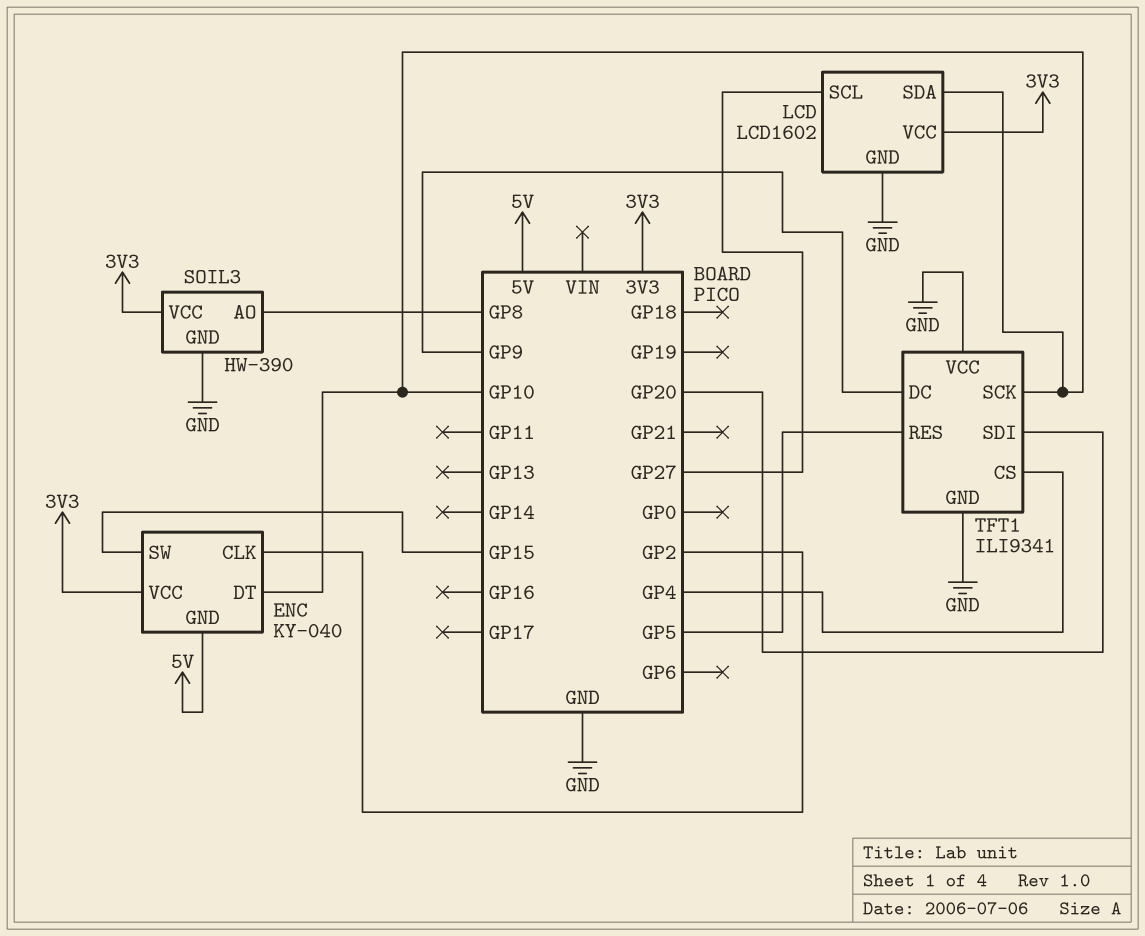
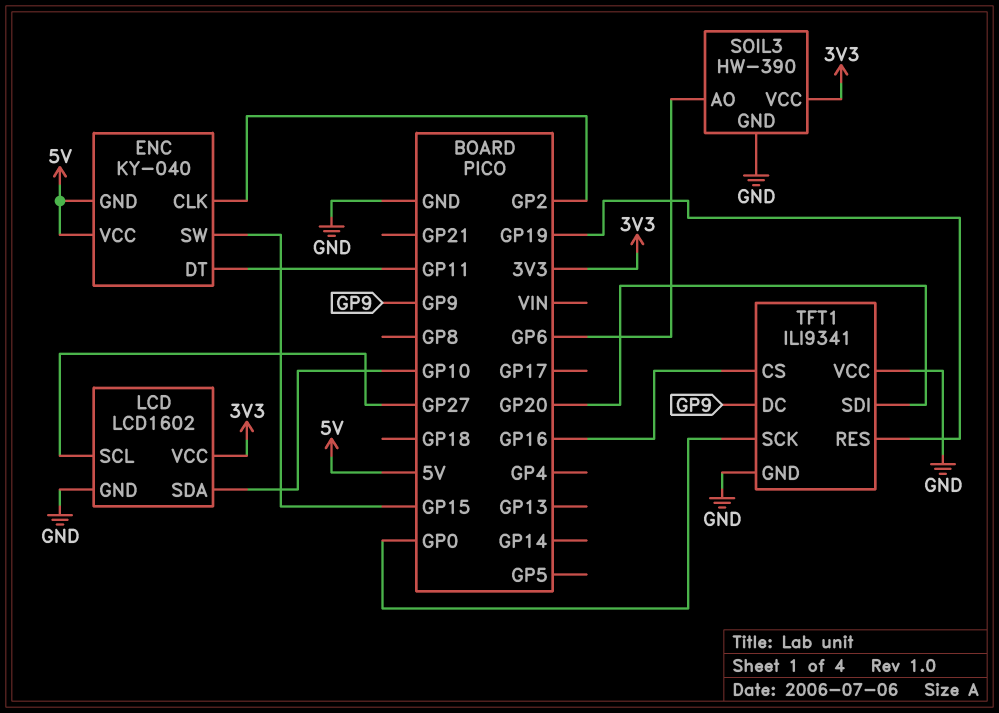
ENC pin DT: GP10 -> GP11
ENC pin VCC: 3V3 -> 5V
SOIL3 pin AO: GP8 -> GP6
TFT1 pin CS: GP4 -> GP16
TFT1 pin RES: GP5 -> GP19
TFT1 pin SCK: GP10 -> GP0

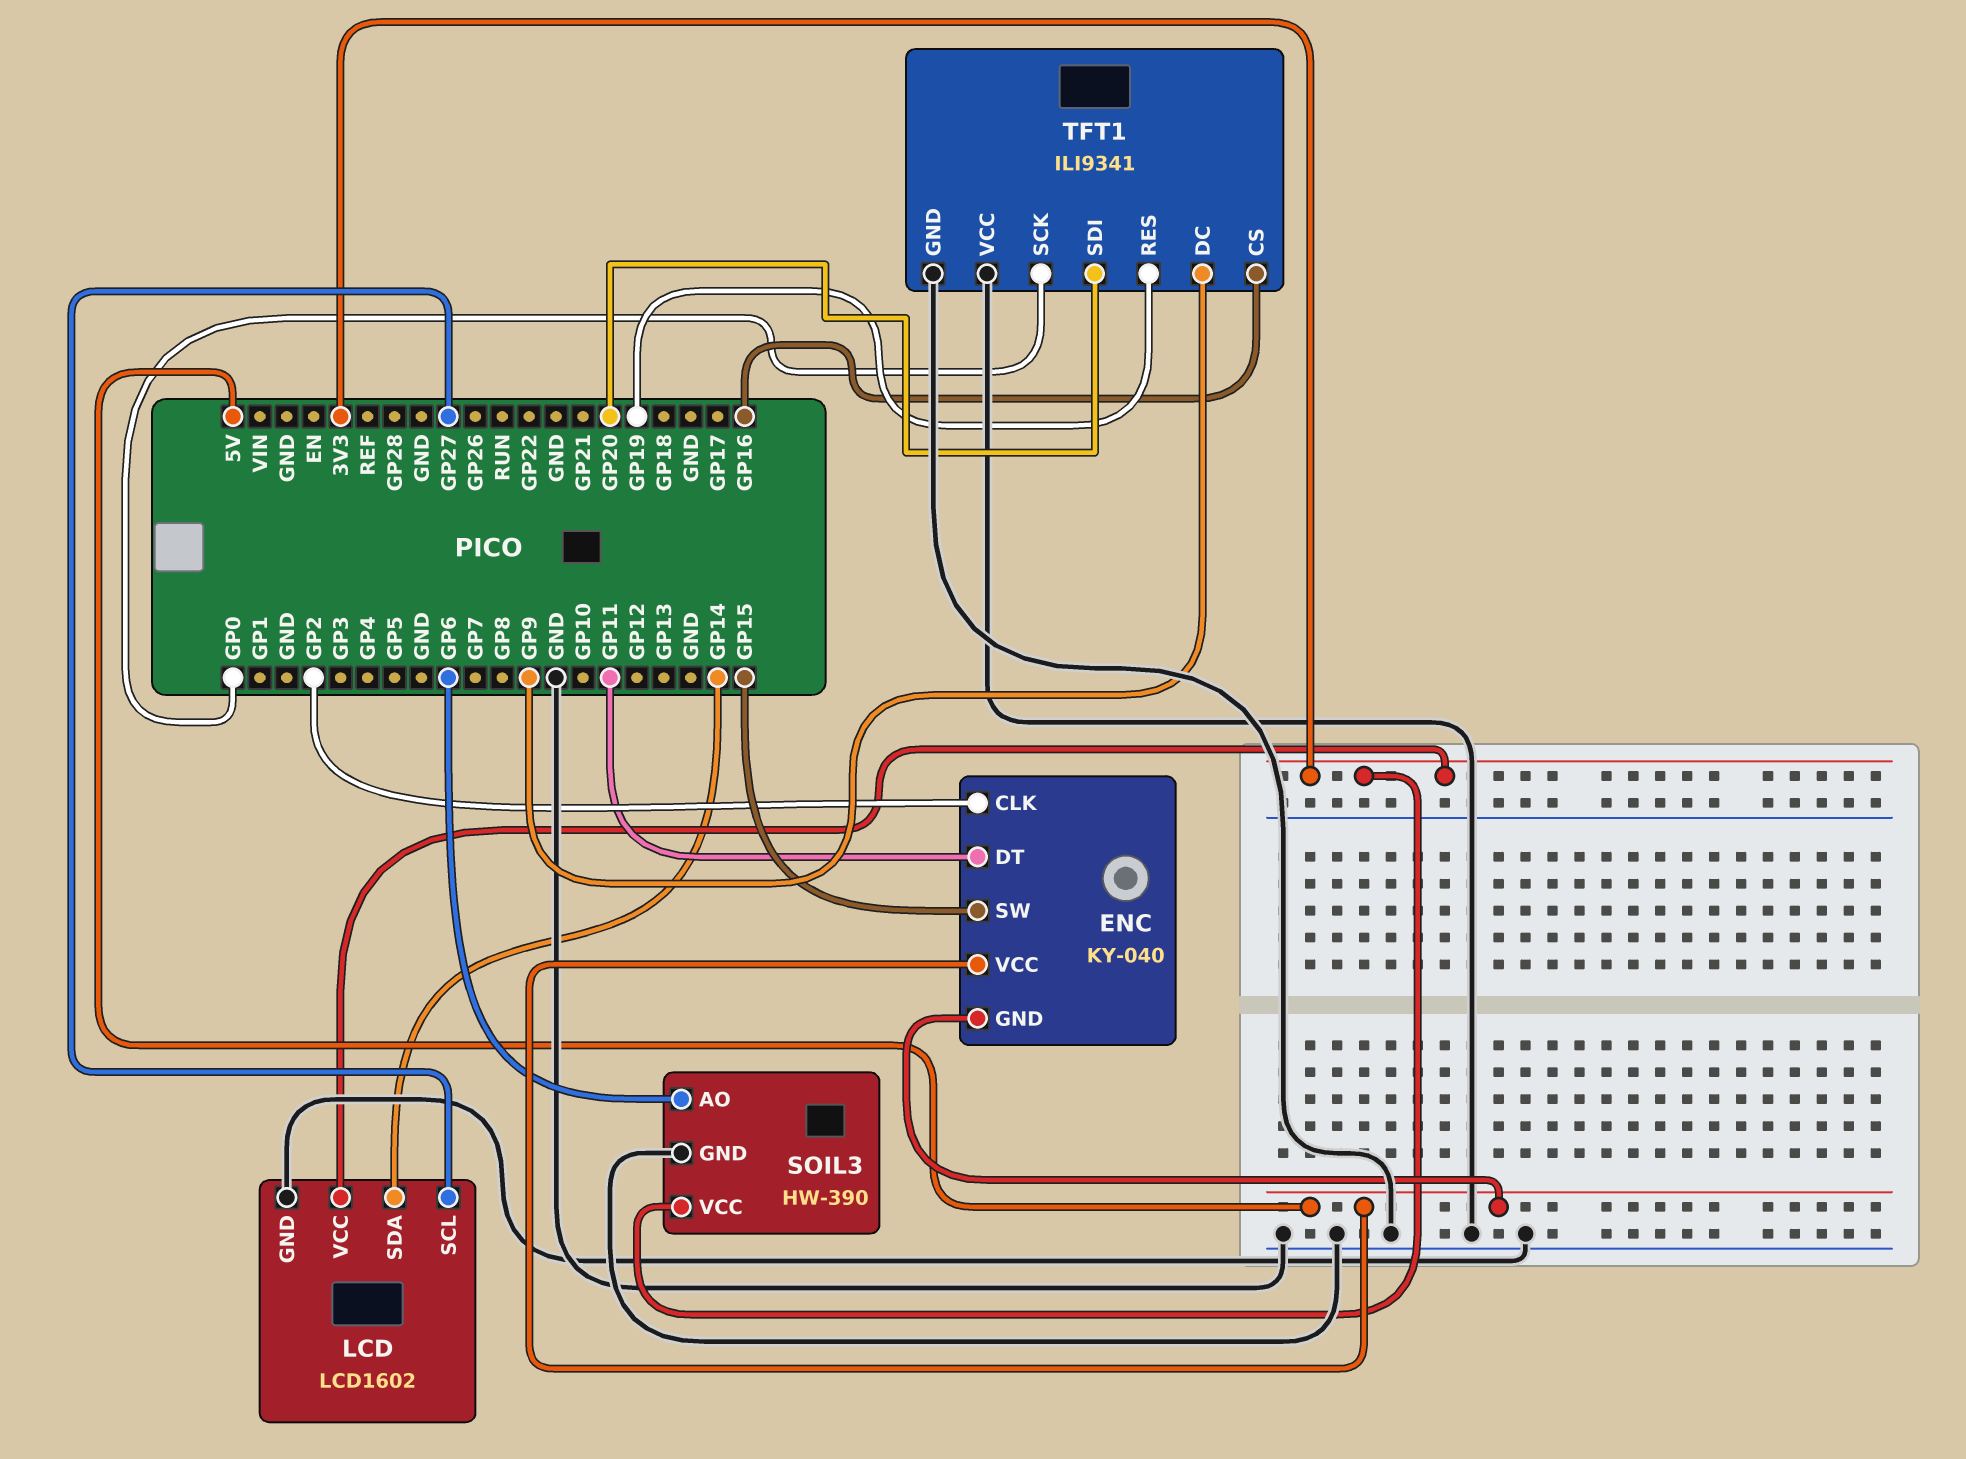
LCD pin SDA: GP10 -> GP14

